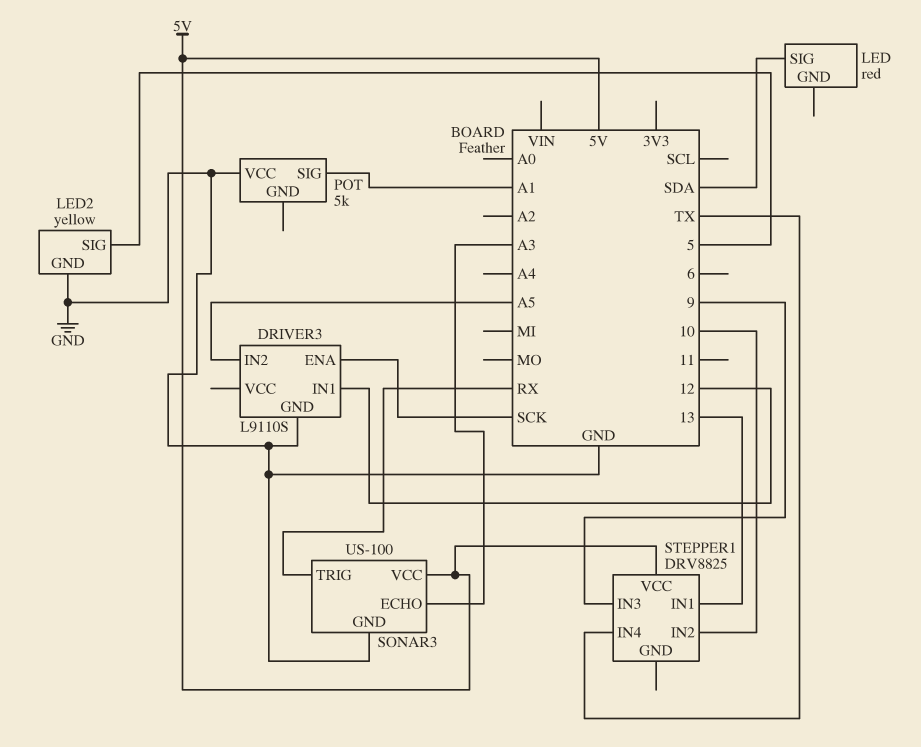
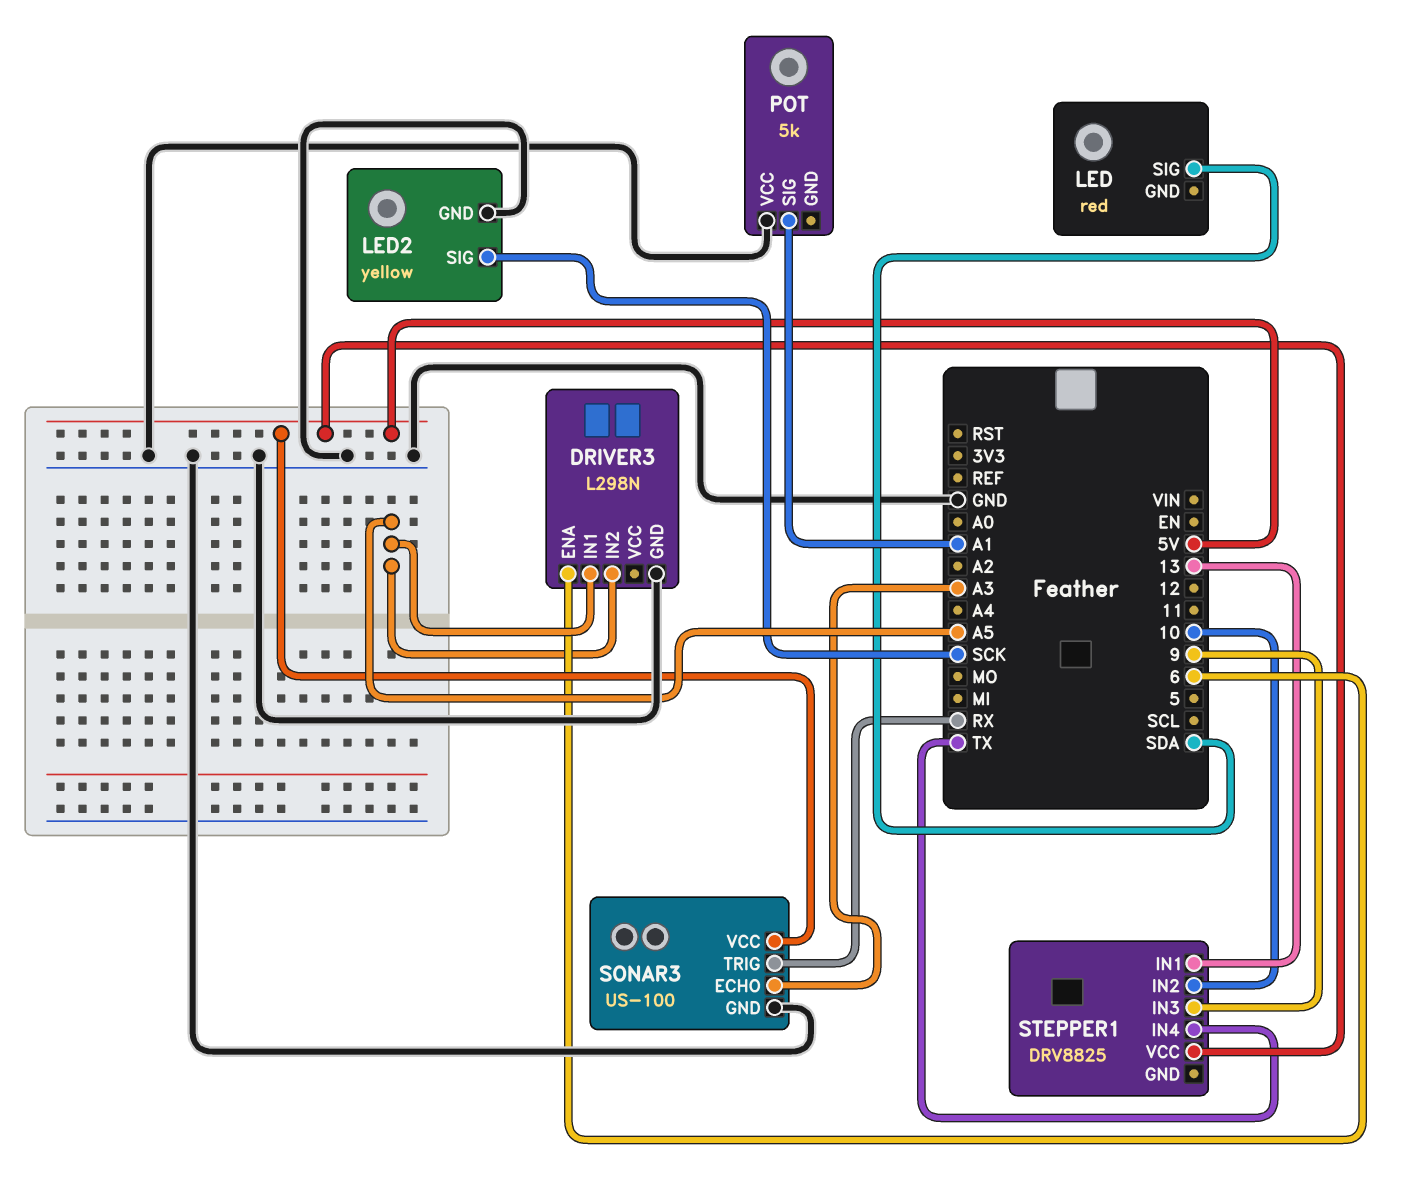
DRIVER3: L9110S -> L298N
DRIVER3 pin ENA: SCK -> 6
DRIVER3 pin IN1: 12 -> A5
LED2 pin SIG: 5 -> SCK

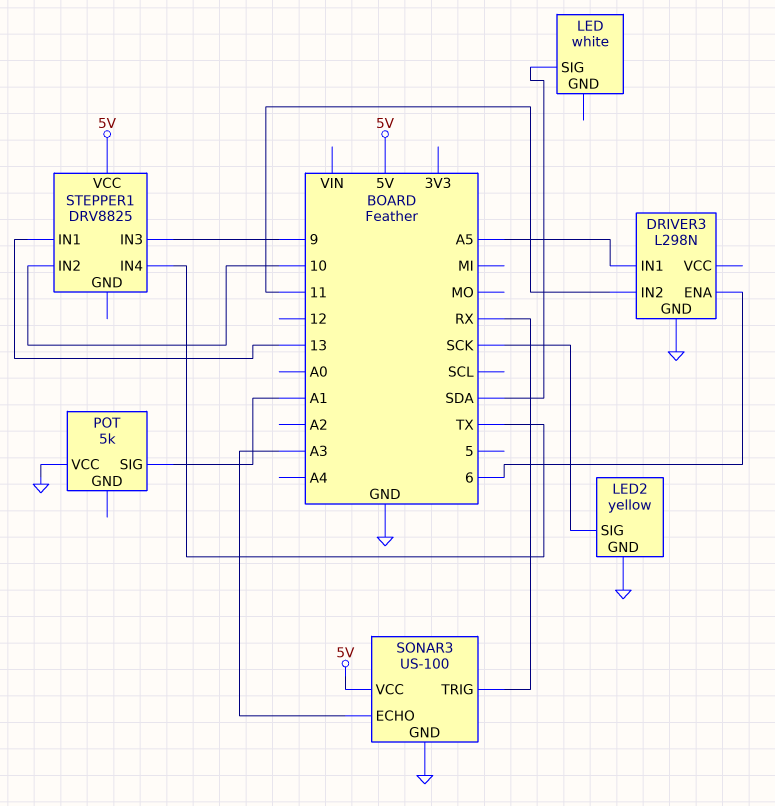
DRIVER3 pin IN2: A5 -> 11
LED: red -> white

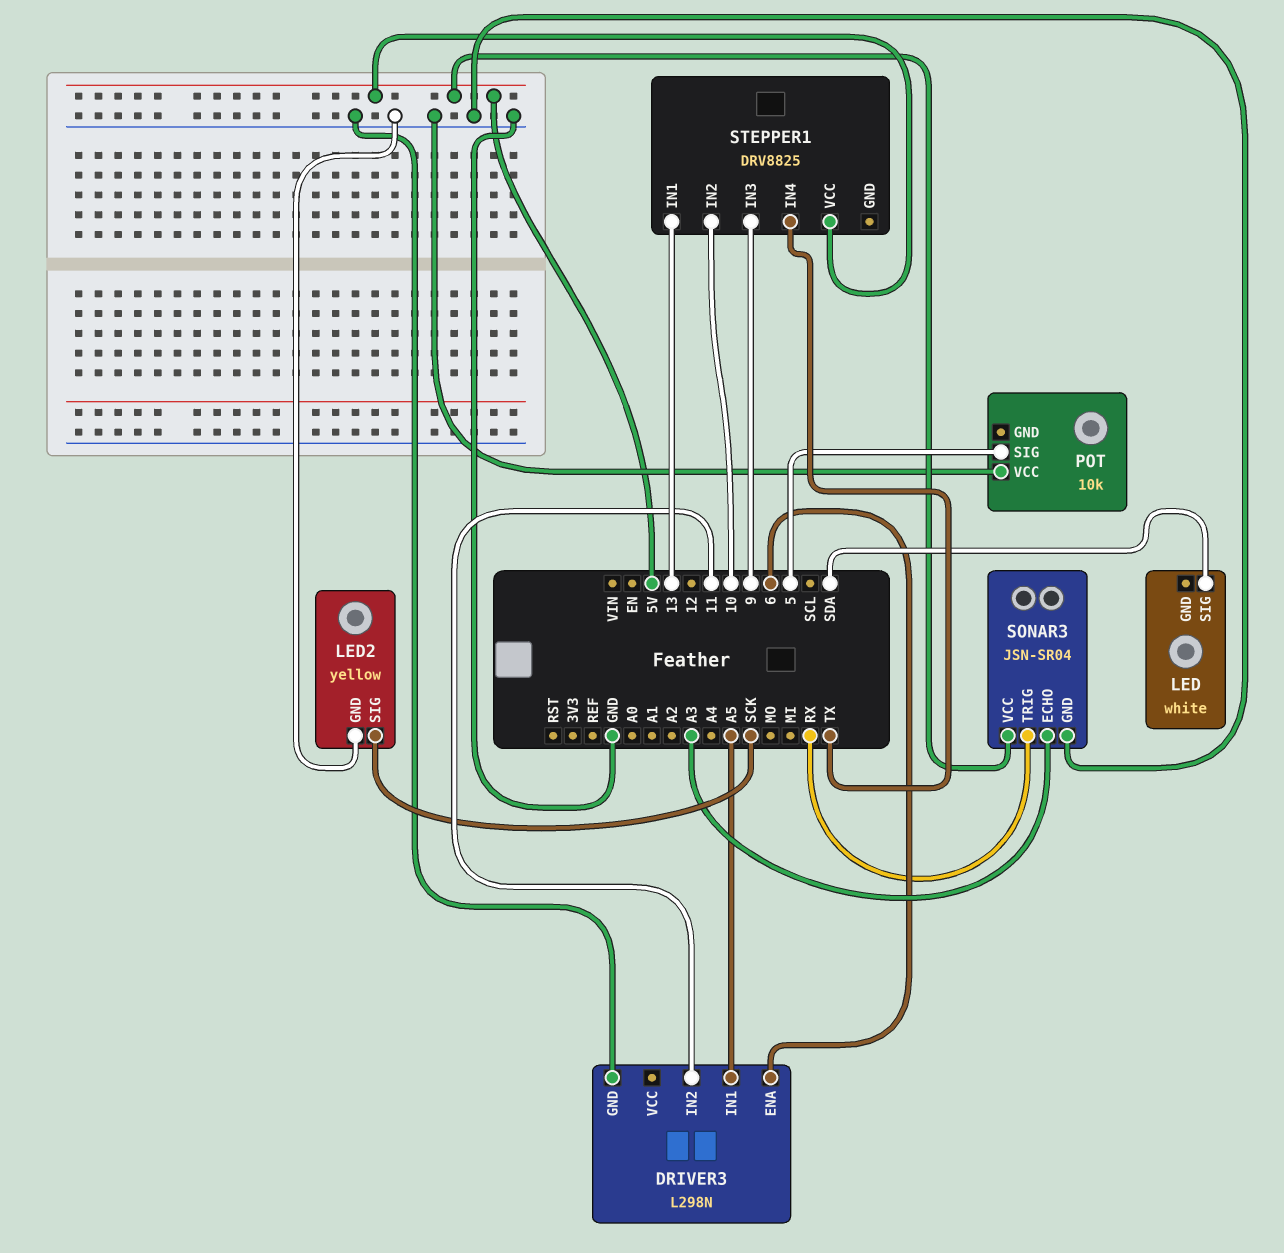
POT: 5k -> 10k
POT pin SIG: A1 -> 5
SONAR3: US-100 -> JSN-SR04

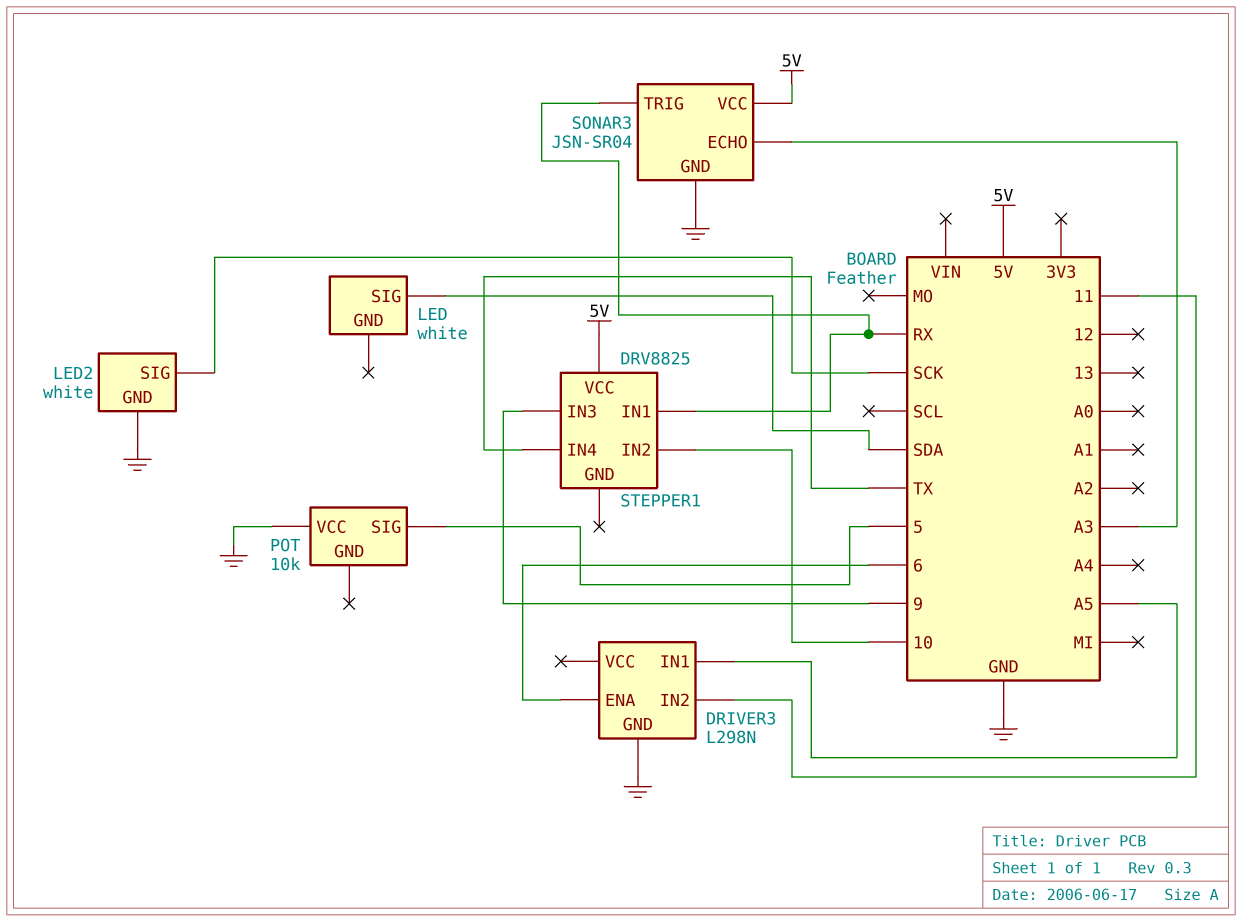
LED2: yellow -> white
STEPPER1 pin IN1: 13 -> RX

